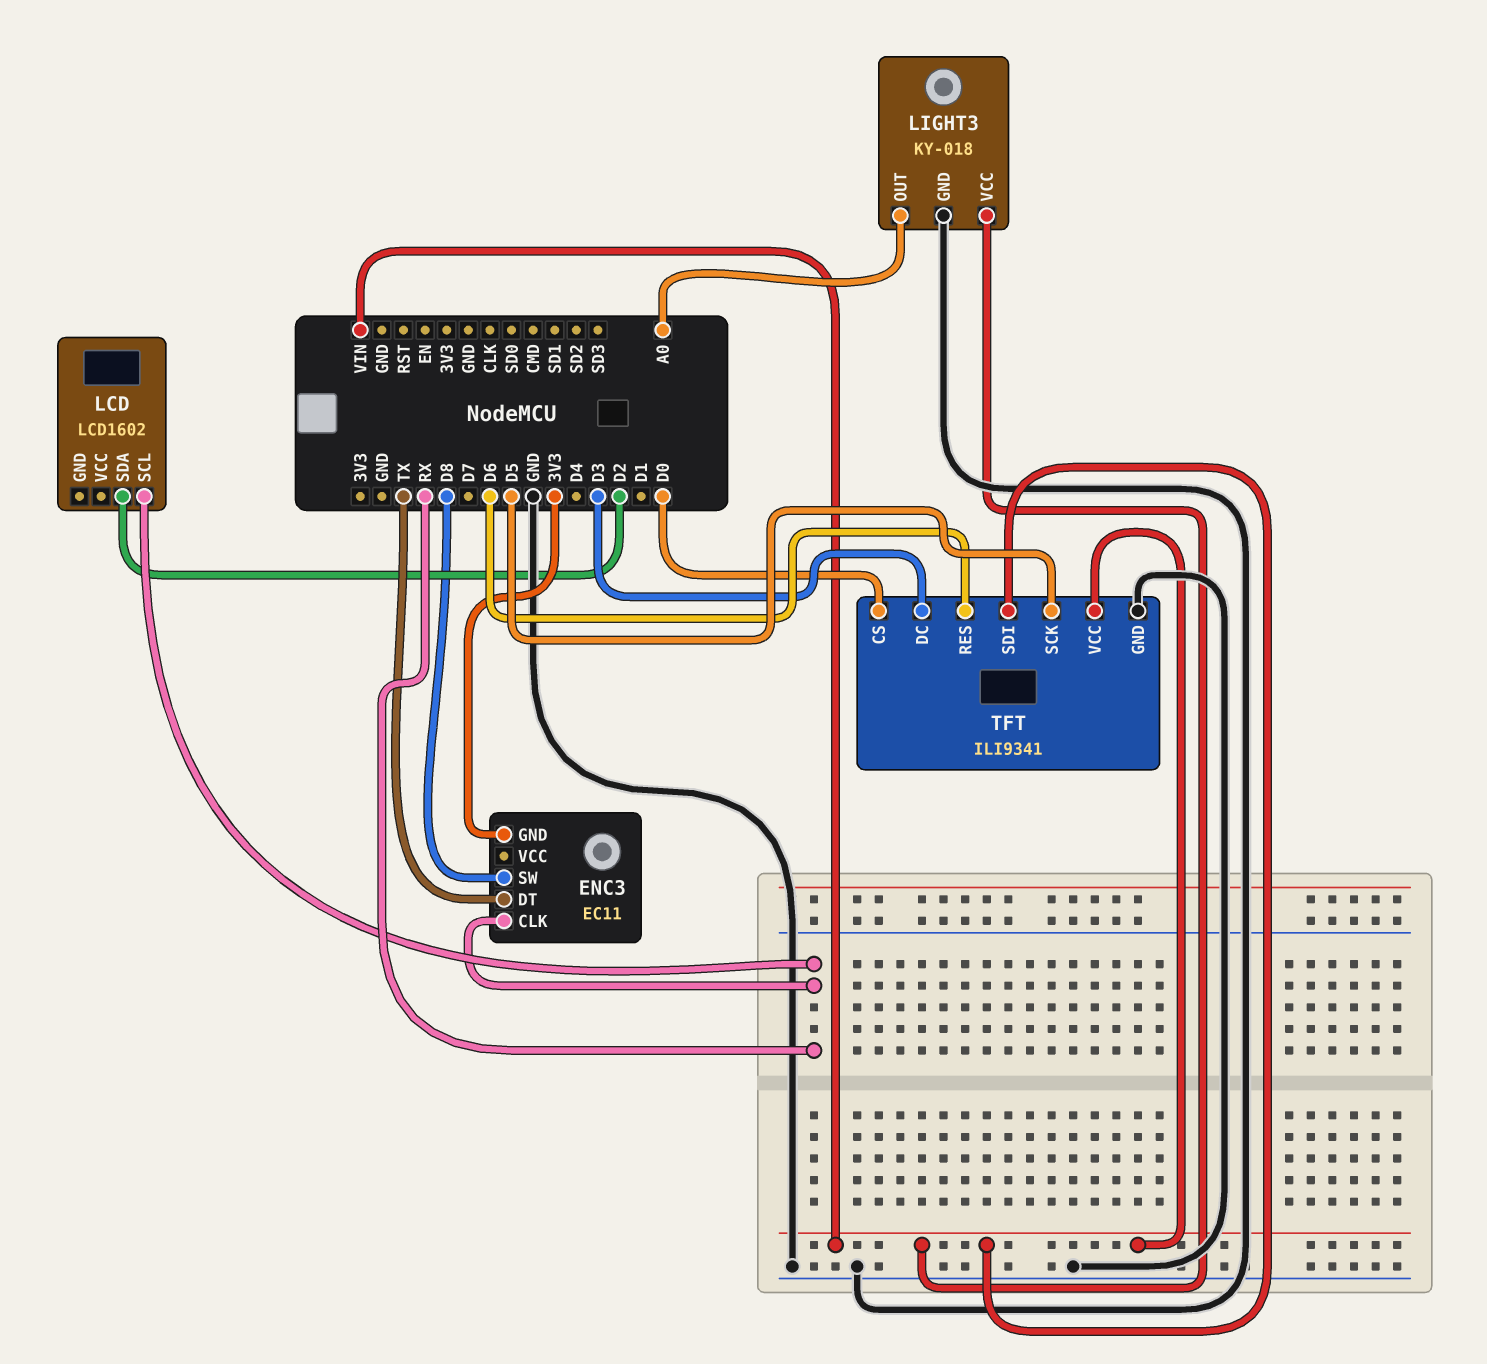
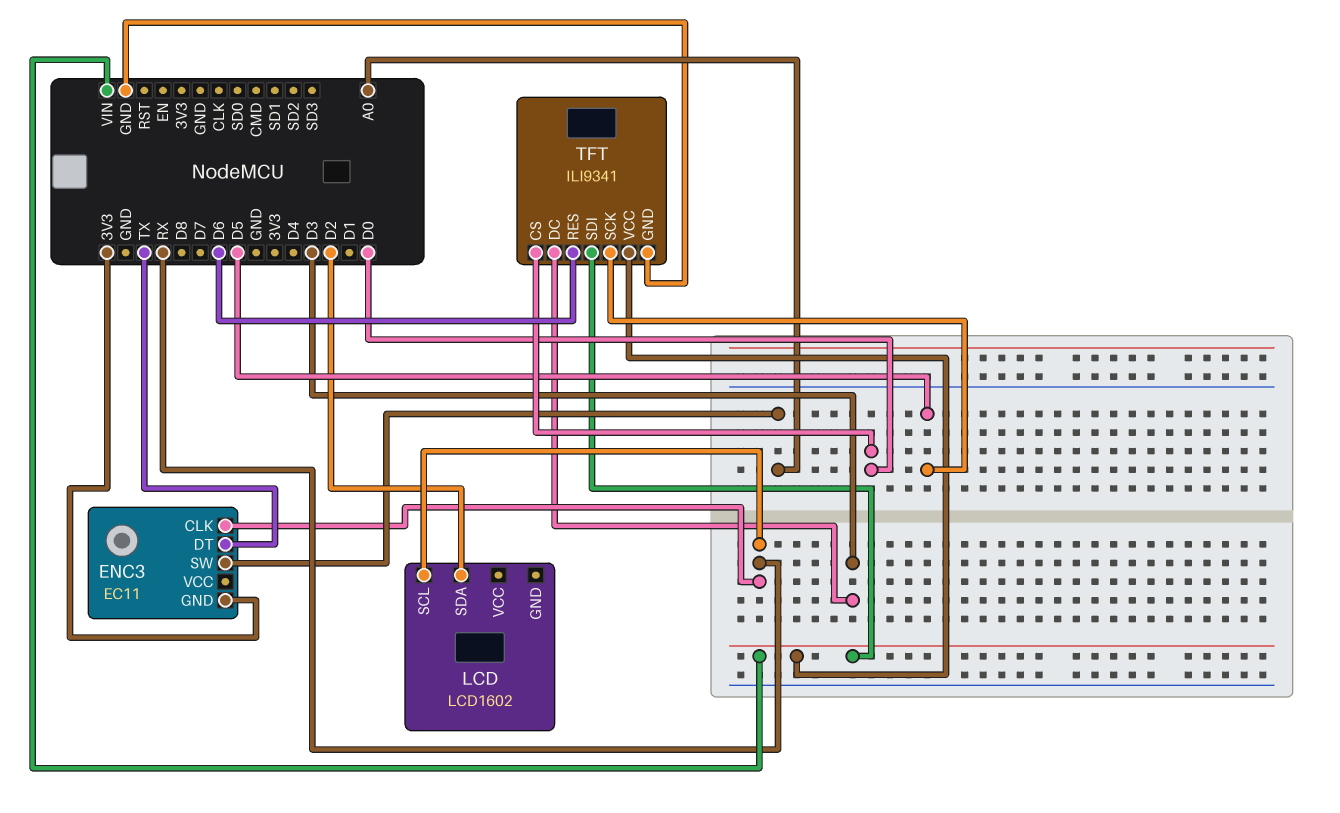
ENC3 pin SW: D8 -> A0
LIGHT3: KY-018 -> none
LIGHT3 pin GND: GND -> none
LIGHT3 pin OUT: A0 -> none
LIGHT3 pin VCC: VIN -> none

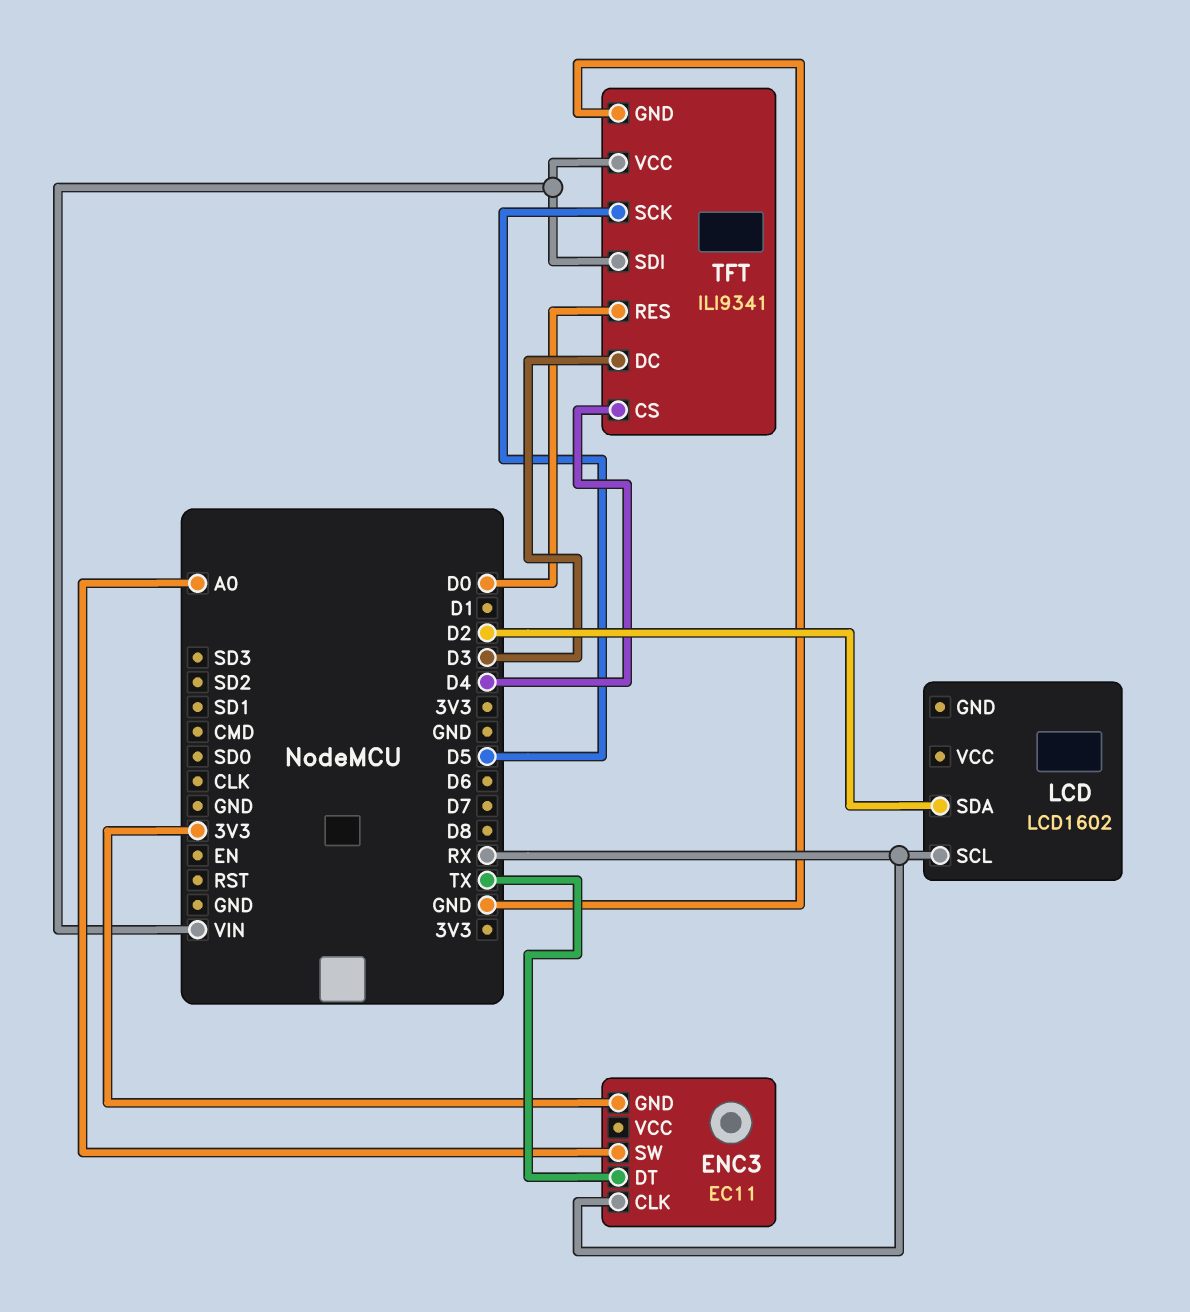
TFT pin CS: D0 -> D4
TFT pin RES: D6 -> D0

